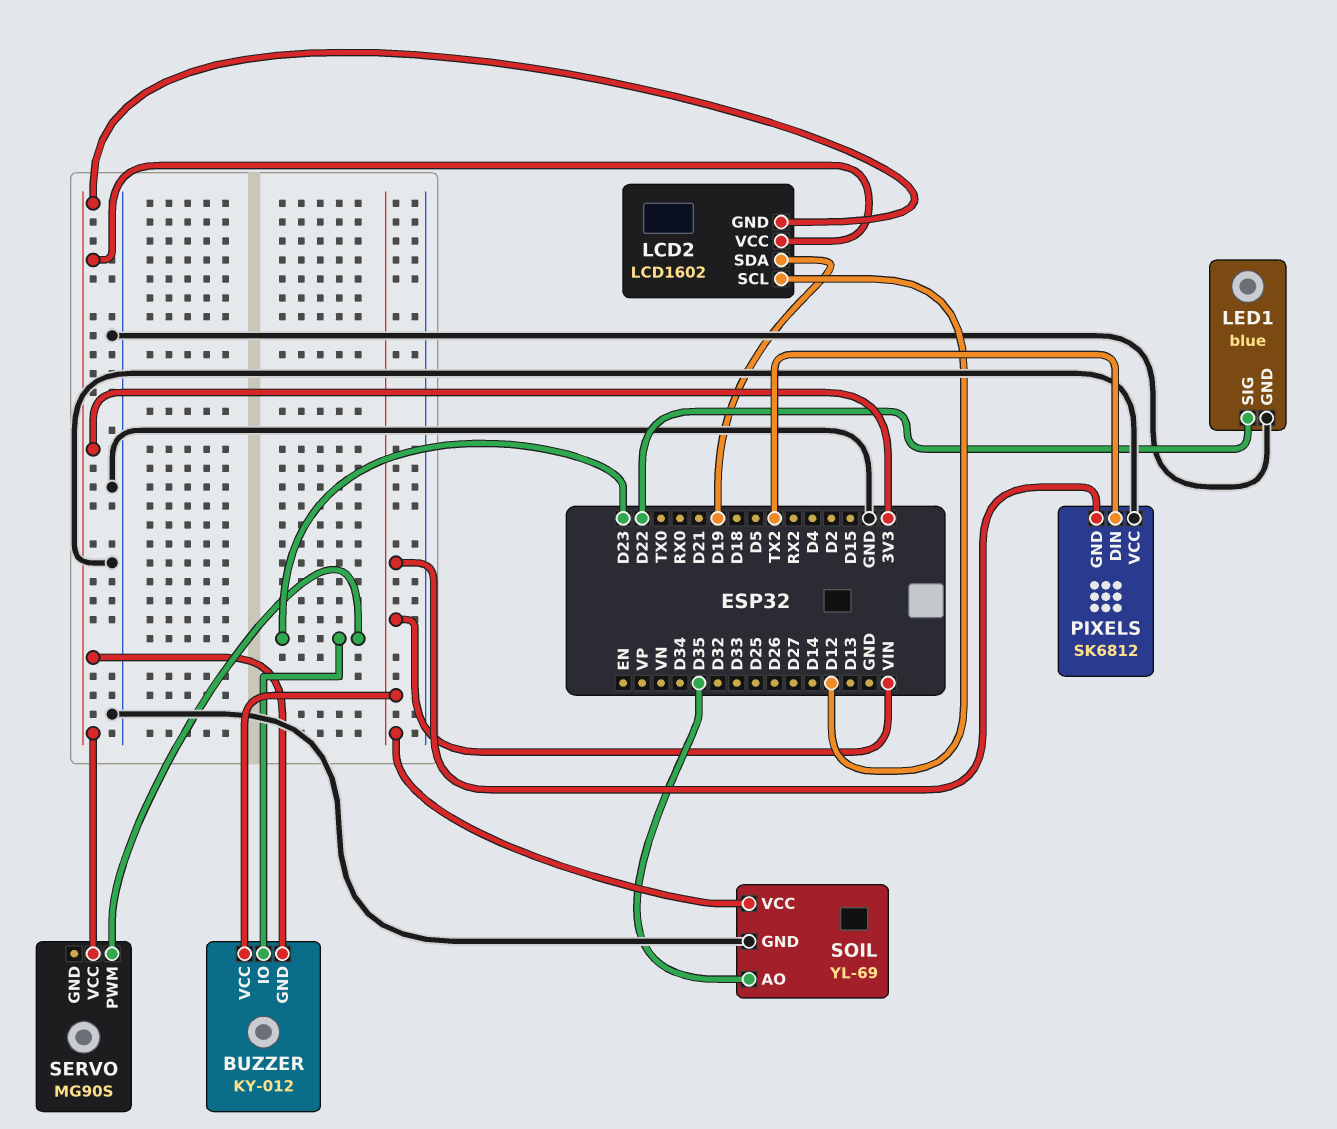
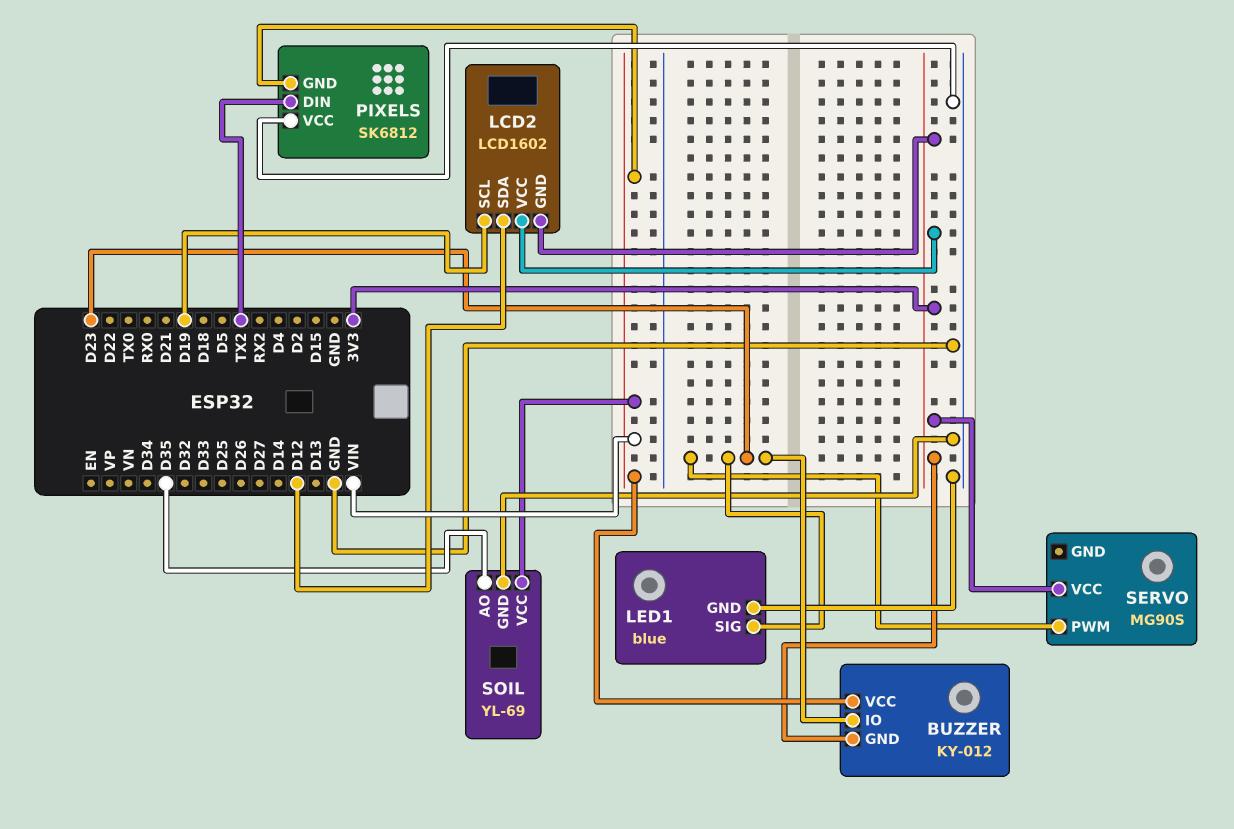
LCD2 pin SCL: D12 -> D19
LCD2 pin SDA: D19 -> D12
LED1 pin SIG: D22 -> D23

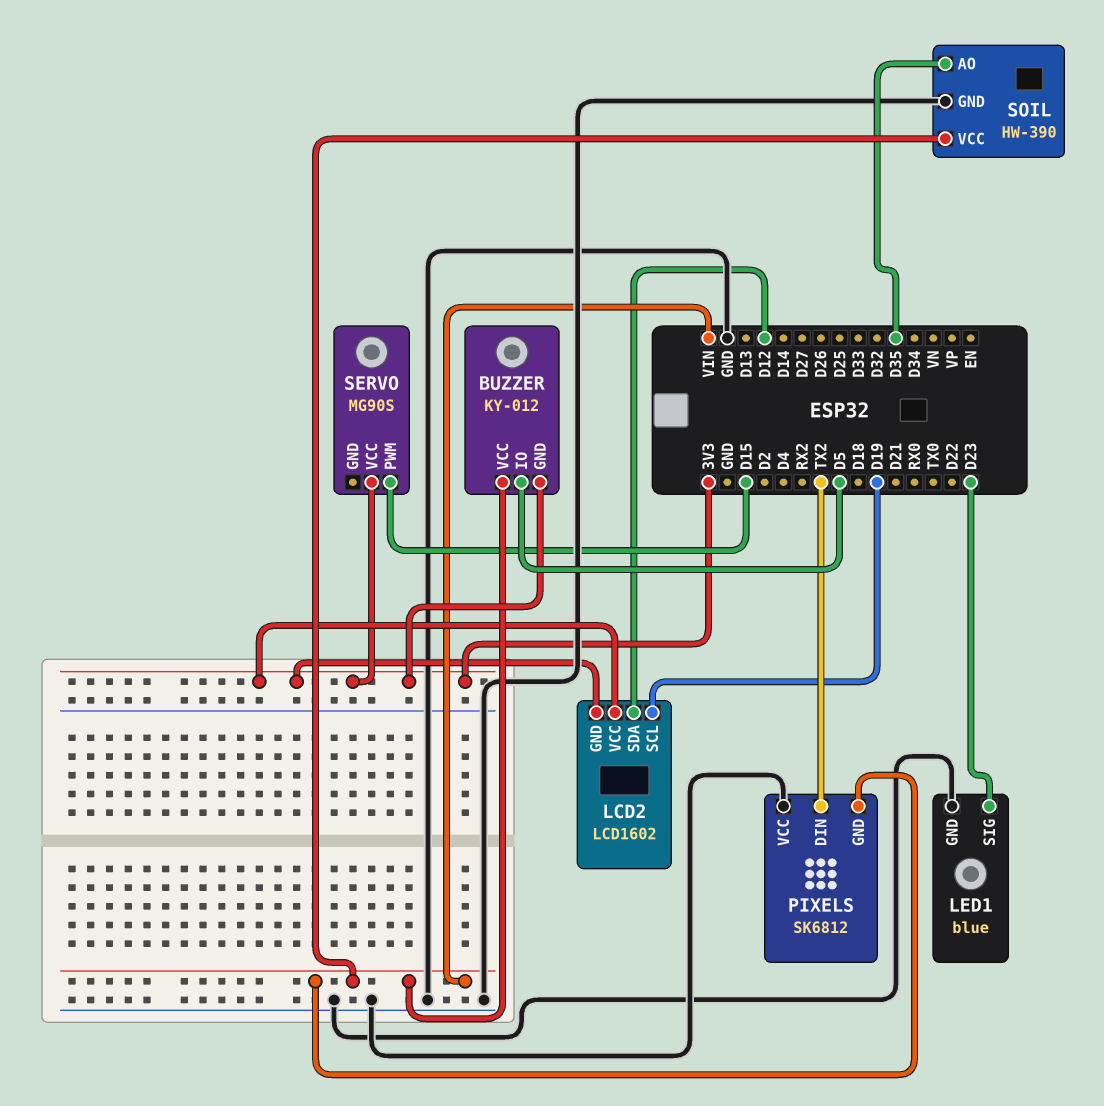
BUZZER pin IO: D23 -> D5
SERVO pin PWM: D23 -> D15
SOIL: YL-69 -> HW-390

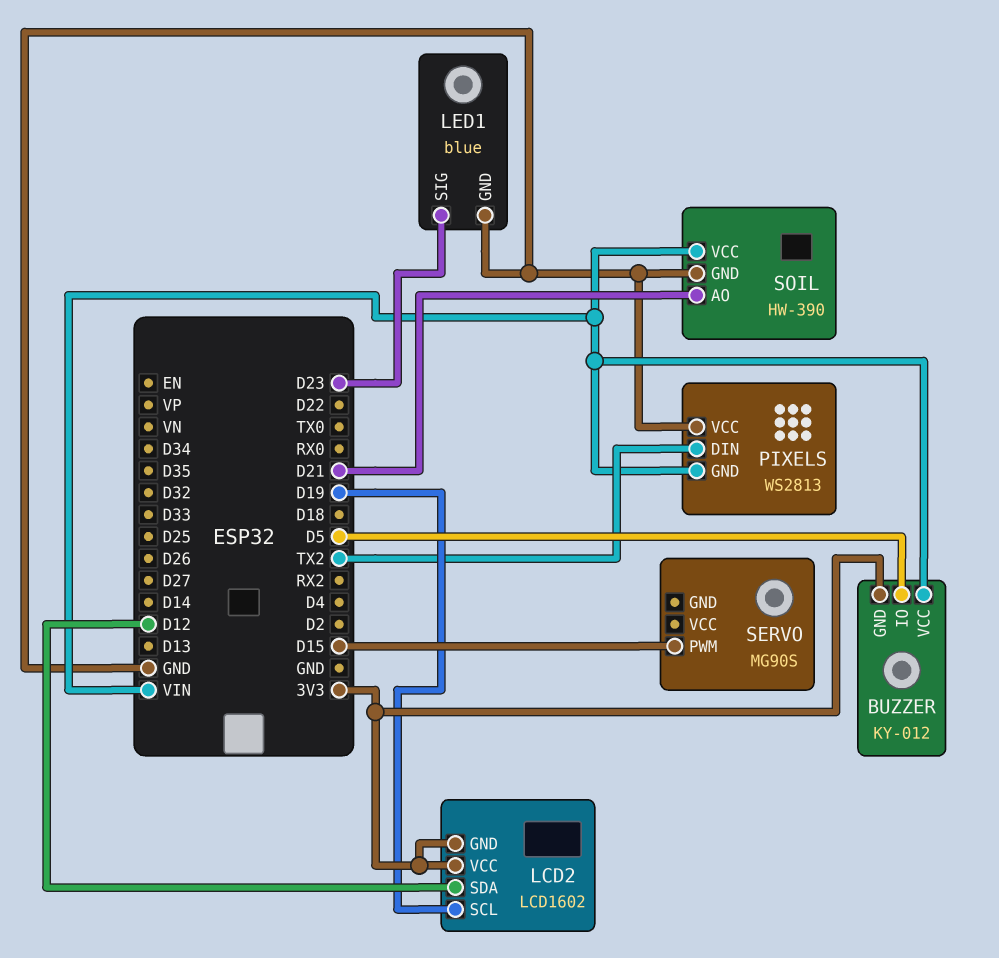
PIXELS: SK6812 -> WS2813
SERVO pin VCC: 3V3 -> none
SOIL pin AO: D35 -> D21

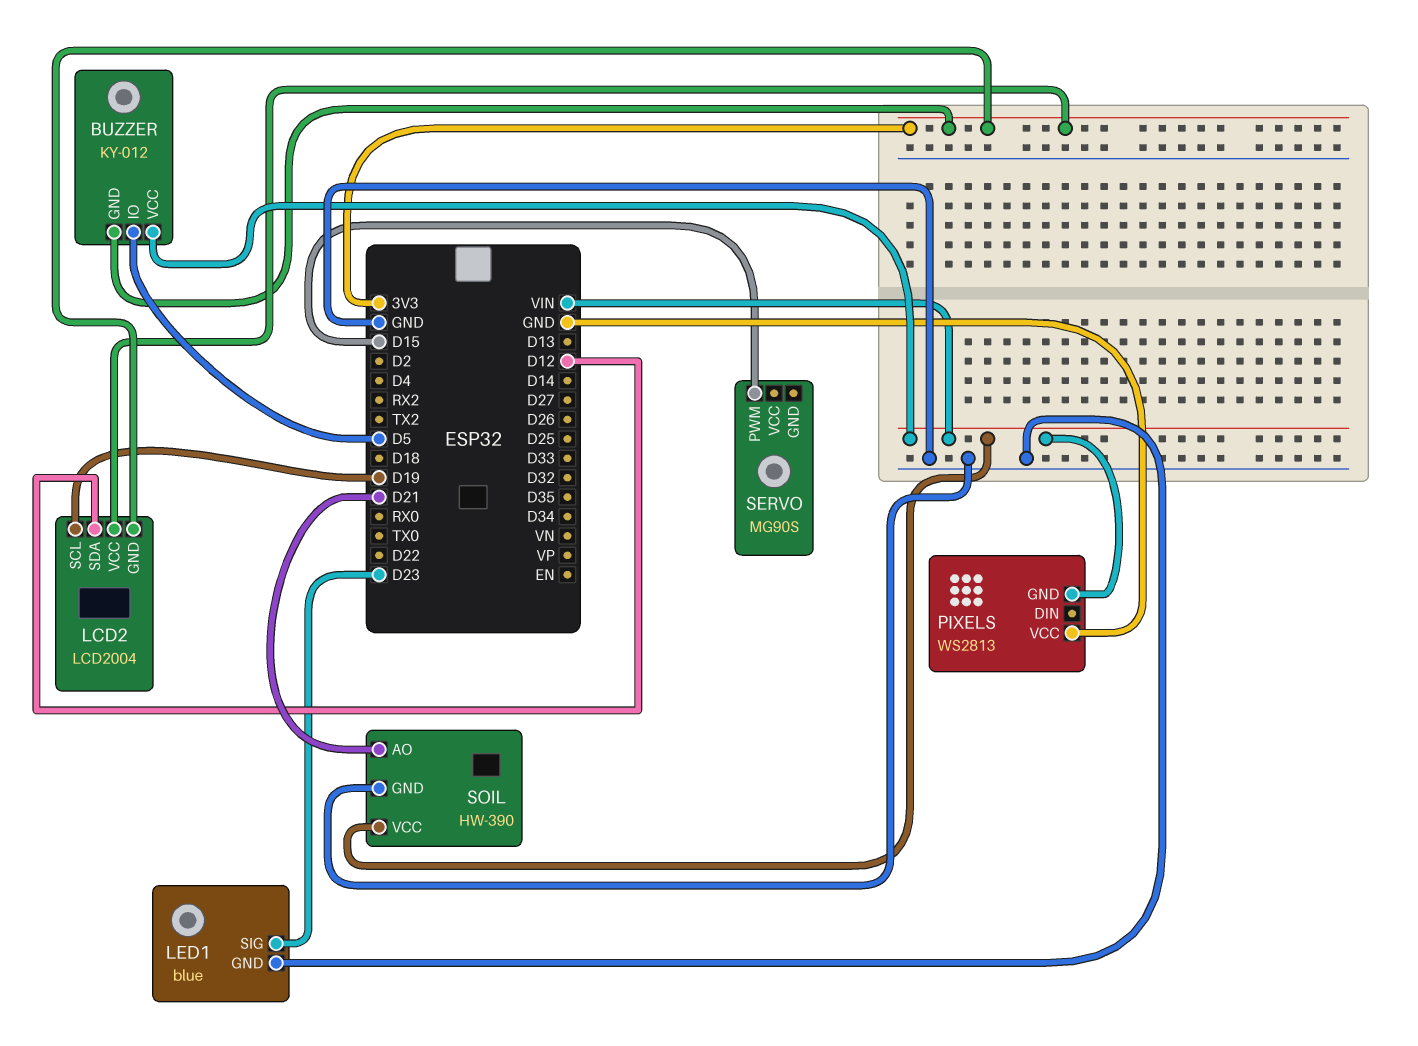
LCD2: LCD1602 -> LCD2004
PIXELS pin DIN: TX2 -> none

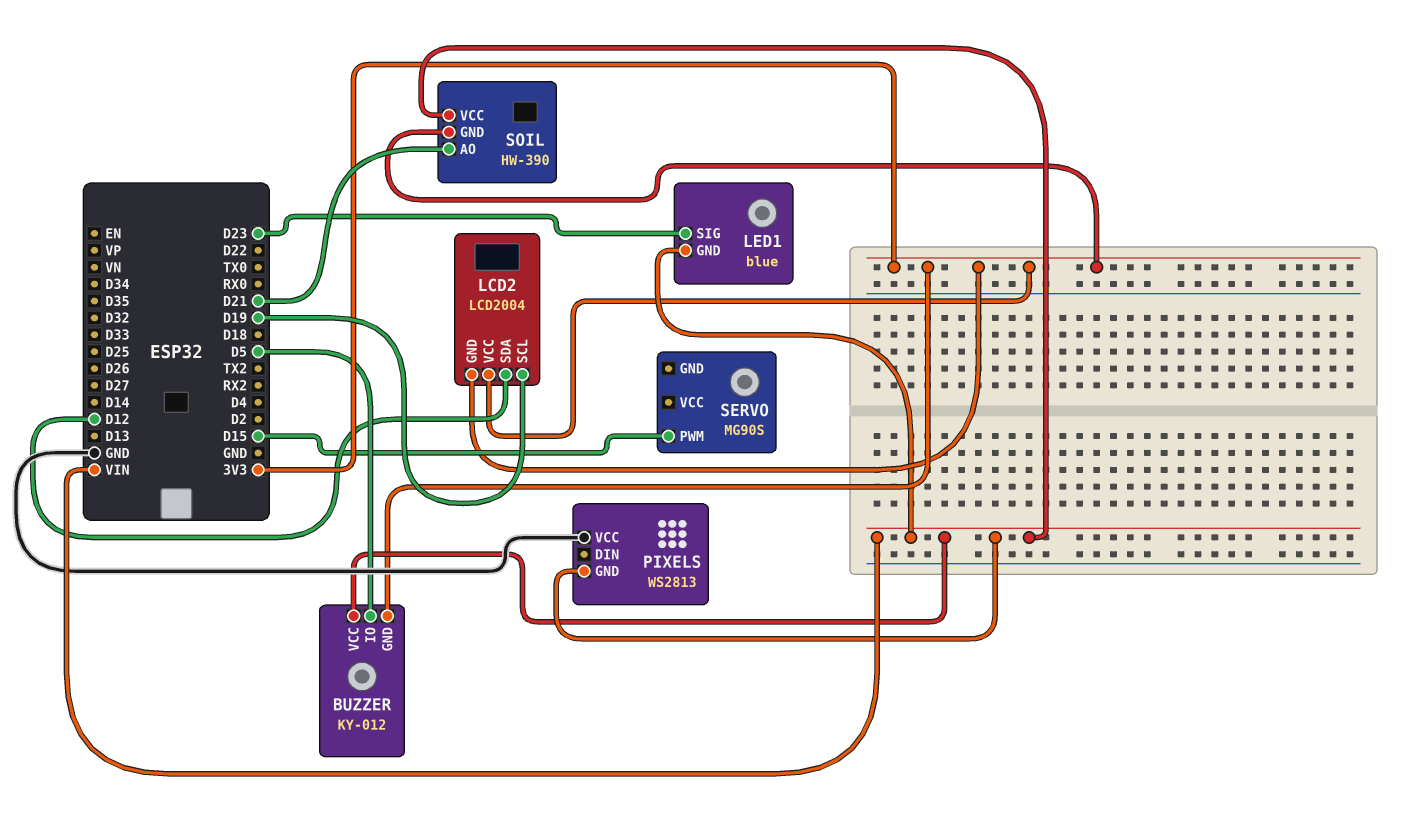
LED1 pin GND: GND -> VIN
SOIL pin GND: GND -> 3V3

